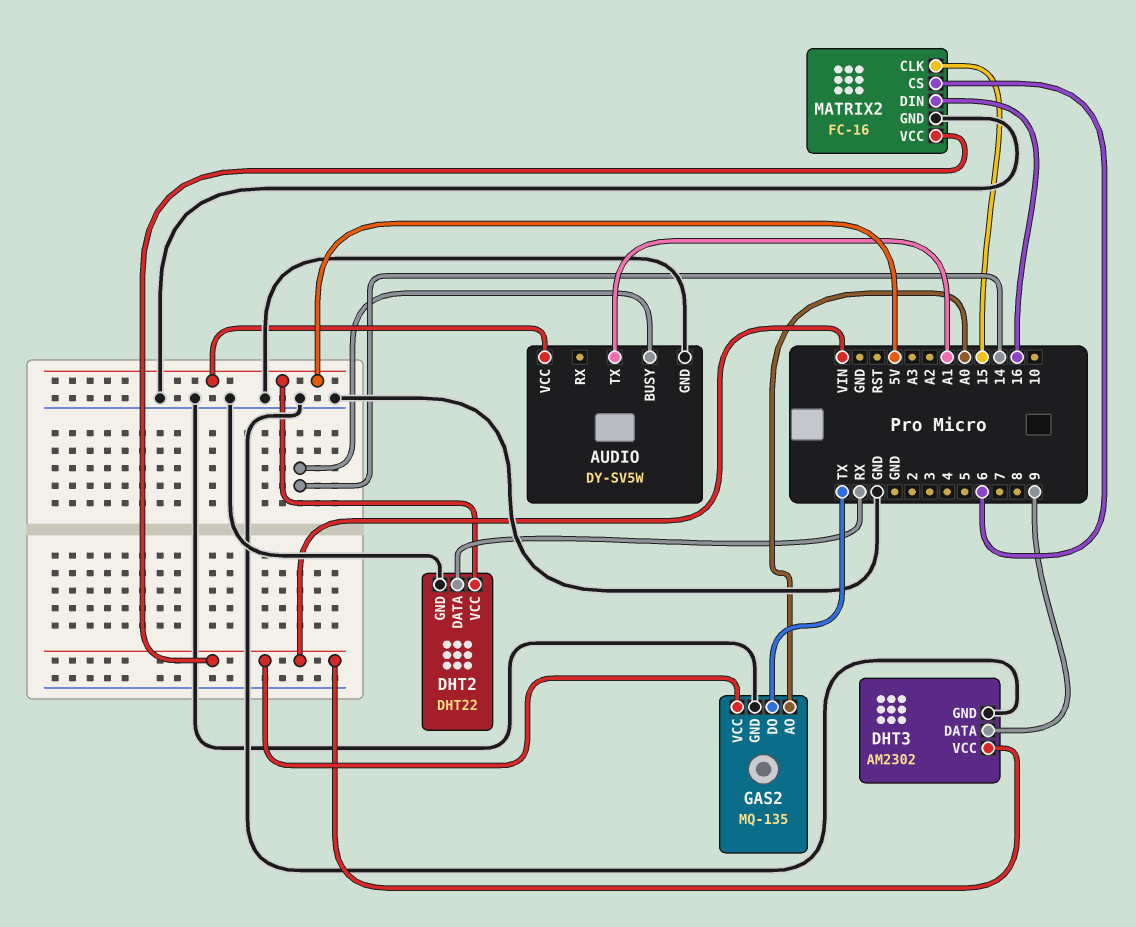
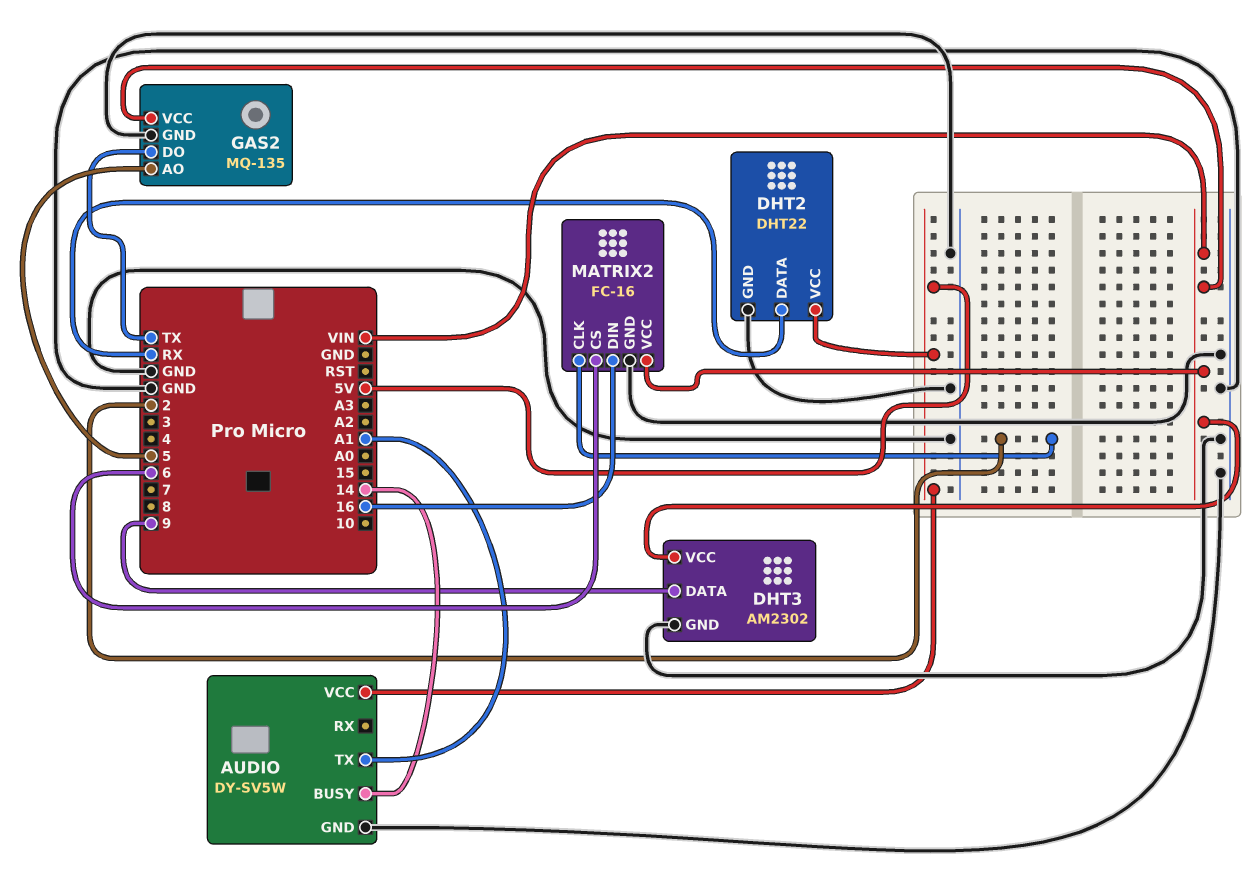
GAS2 pin AO: A0 -> 5
MATRIX2 pin CLK: 15 -> 2

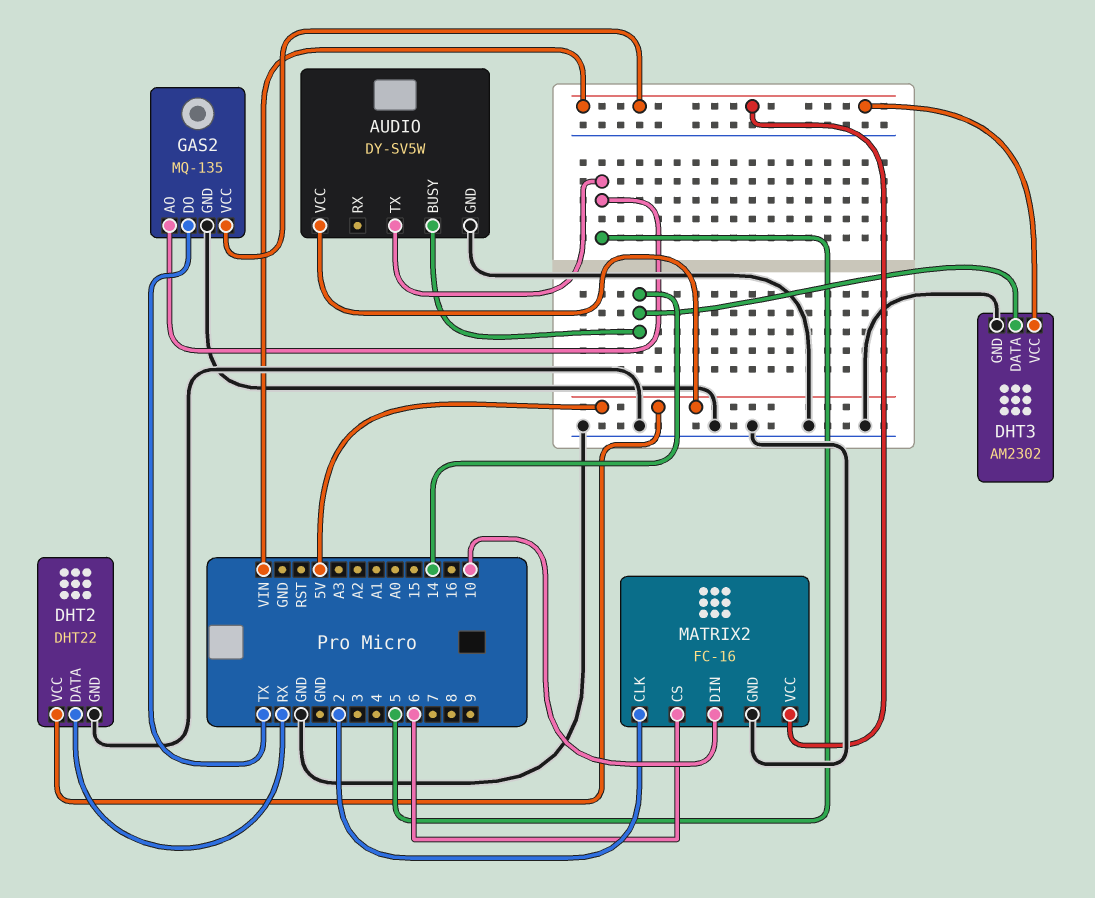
AUDIO pin TX: A1 -> 5
DHT3 pin DATA: 9 -> 14
MATRIX2 pin DIN: 16 -> 10

